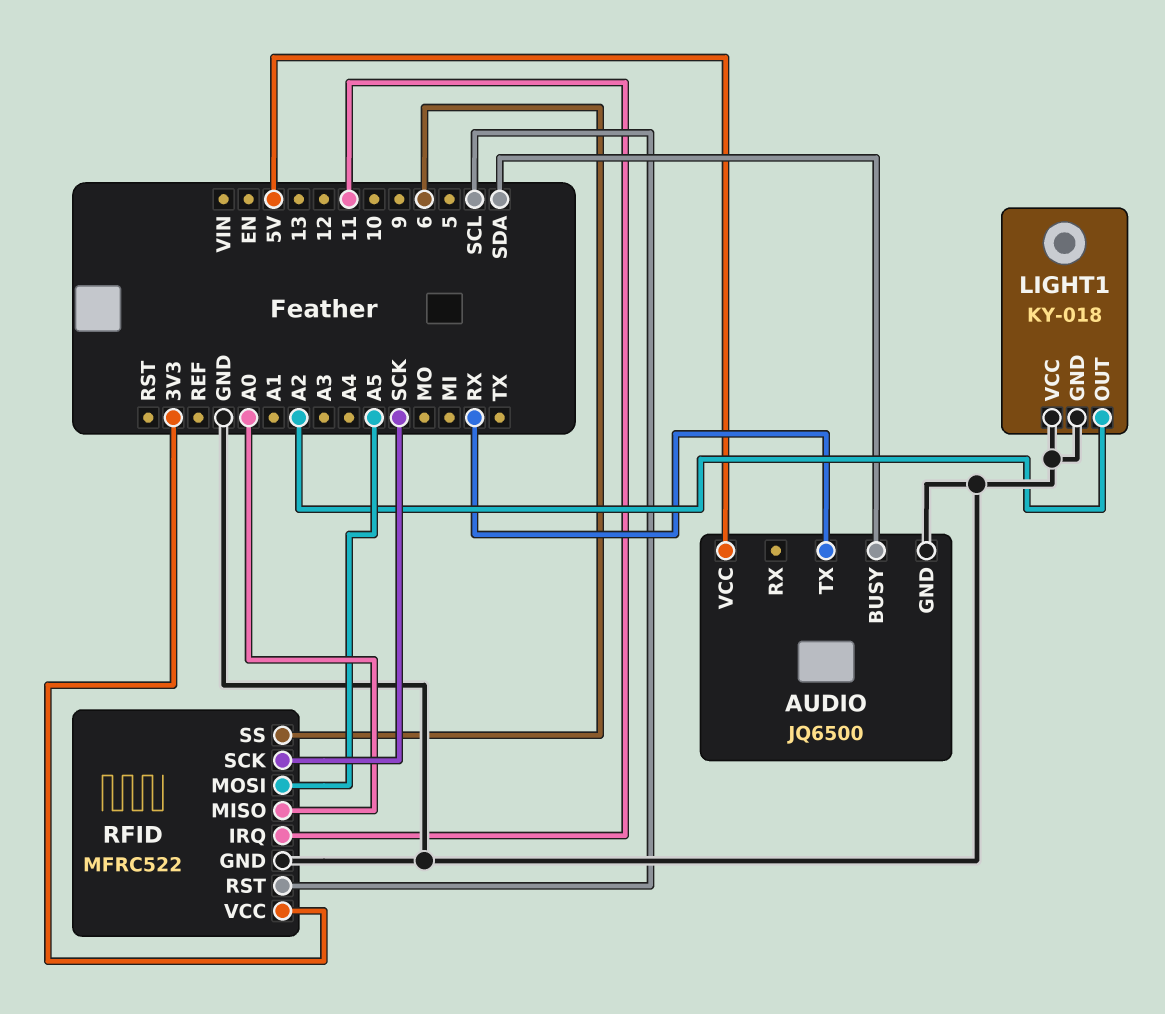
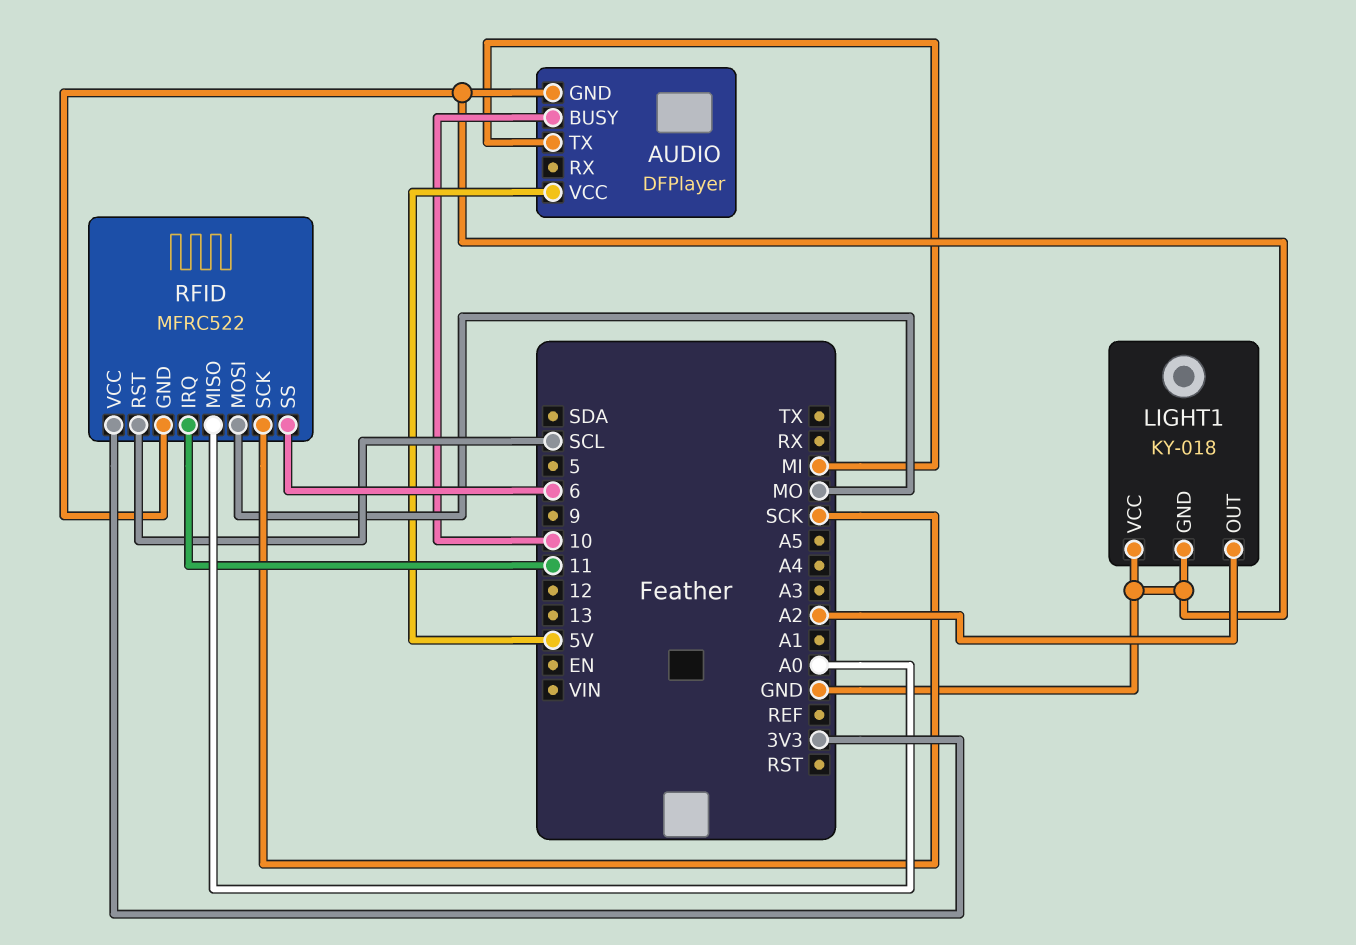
AUDIO: JQ6500 -> DFPlayer
AUDIO pin BUSY: SDA -> 10
AUDIO pin TX: RX -> MI
RFID pin MOSI: A5 -> MO

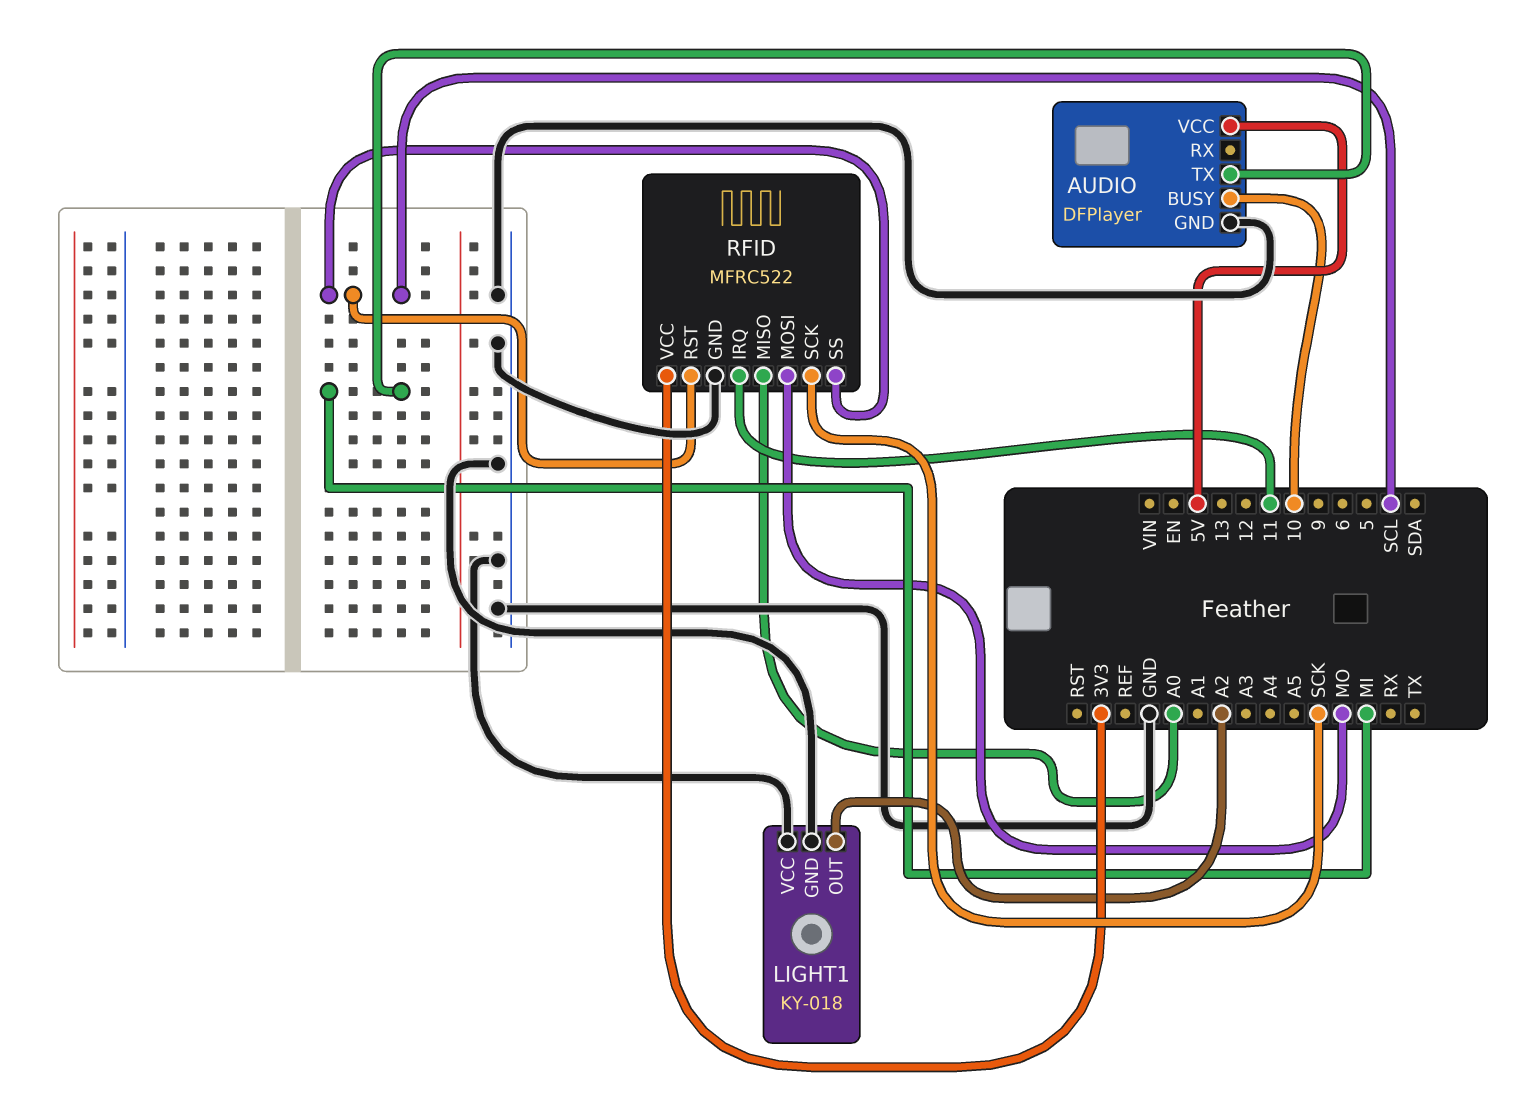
RFID pin SS: 6 -> SCL

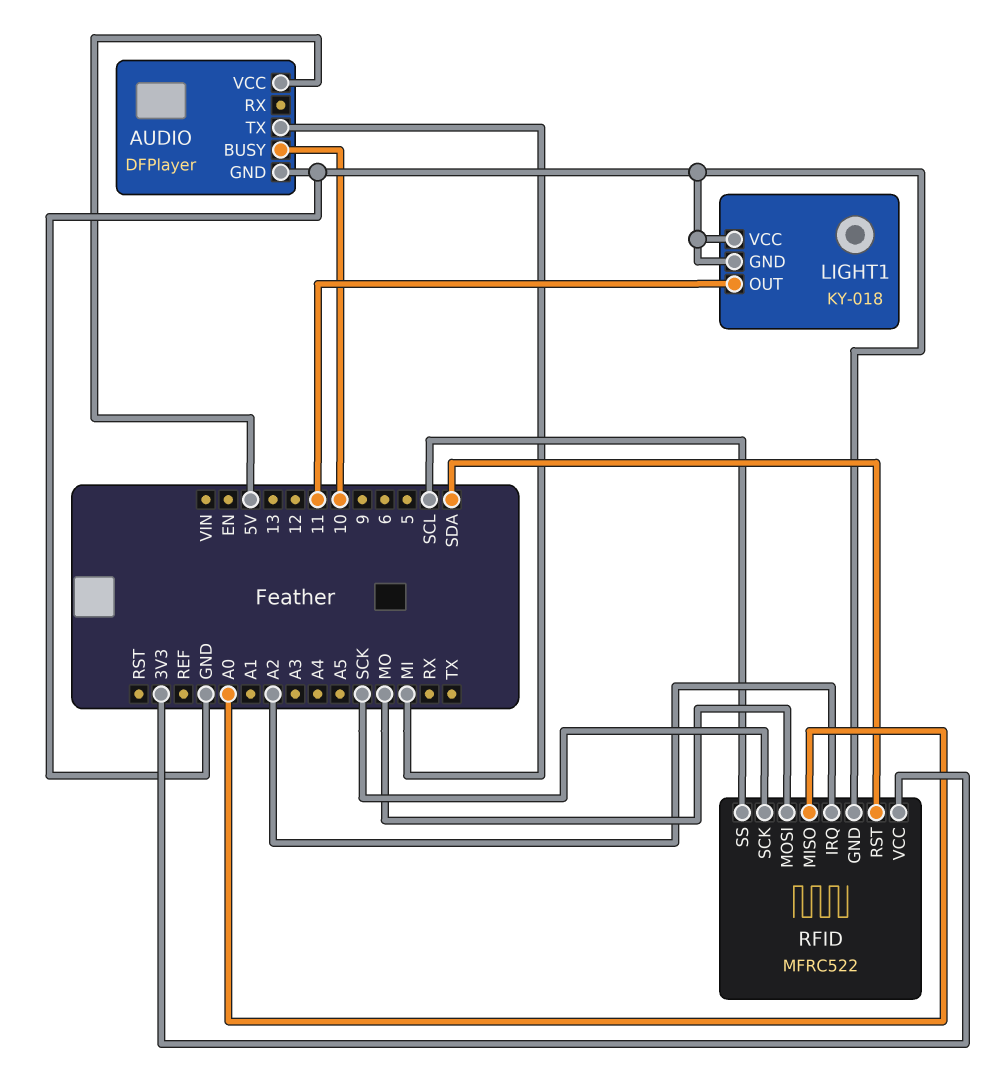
LIGHT1 pin OUT: A2 -> 11
RFID pin IRQ: 11 -> A2
RFID pin RST: SCL -> SDA

